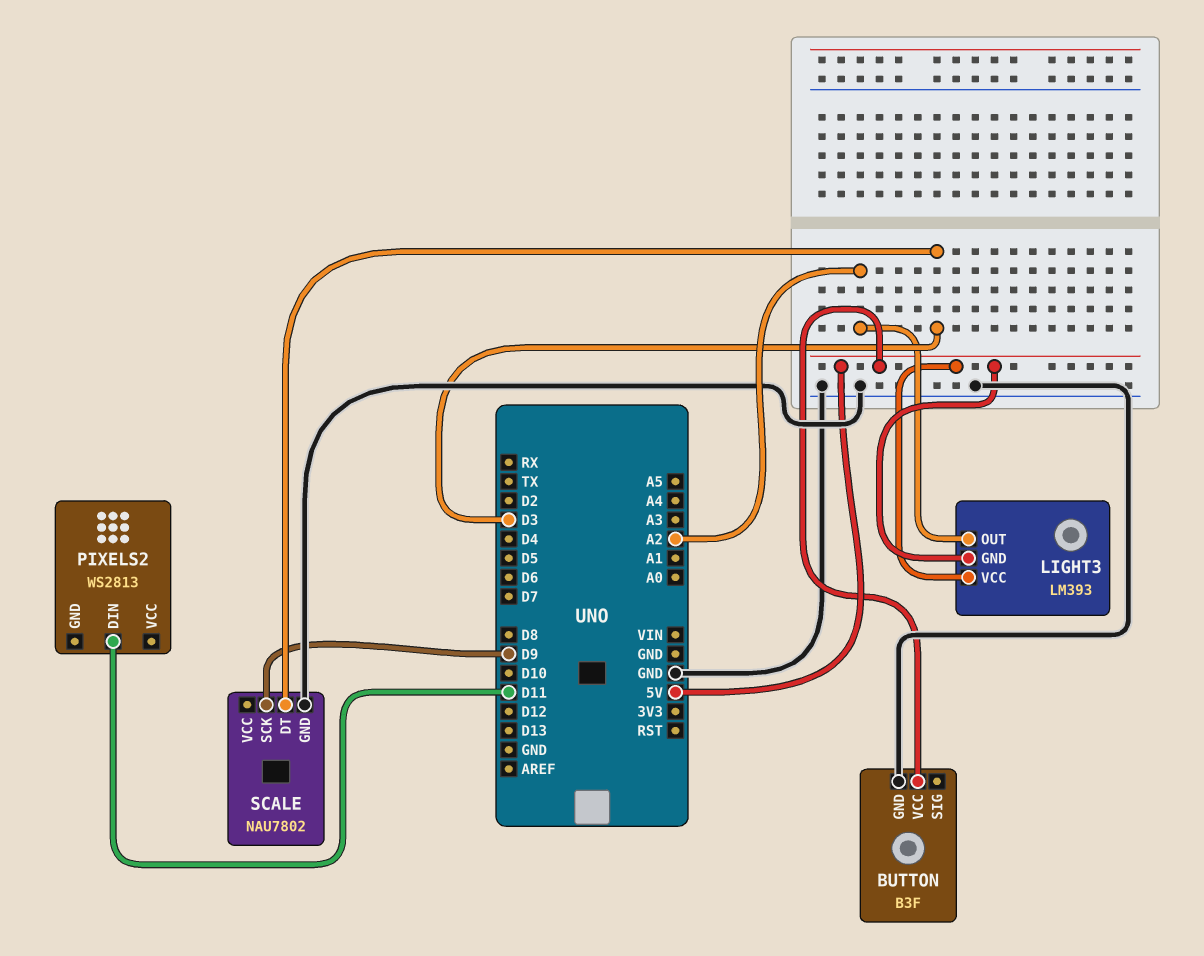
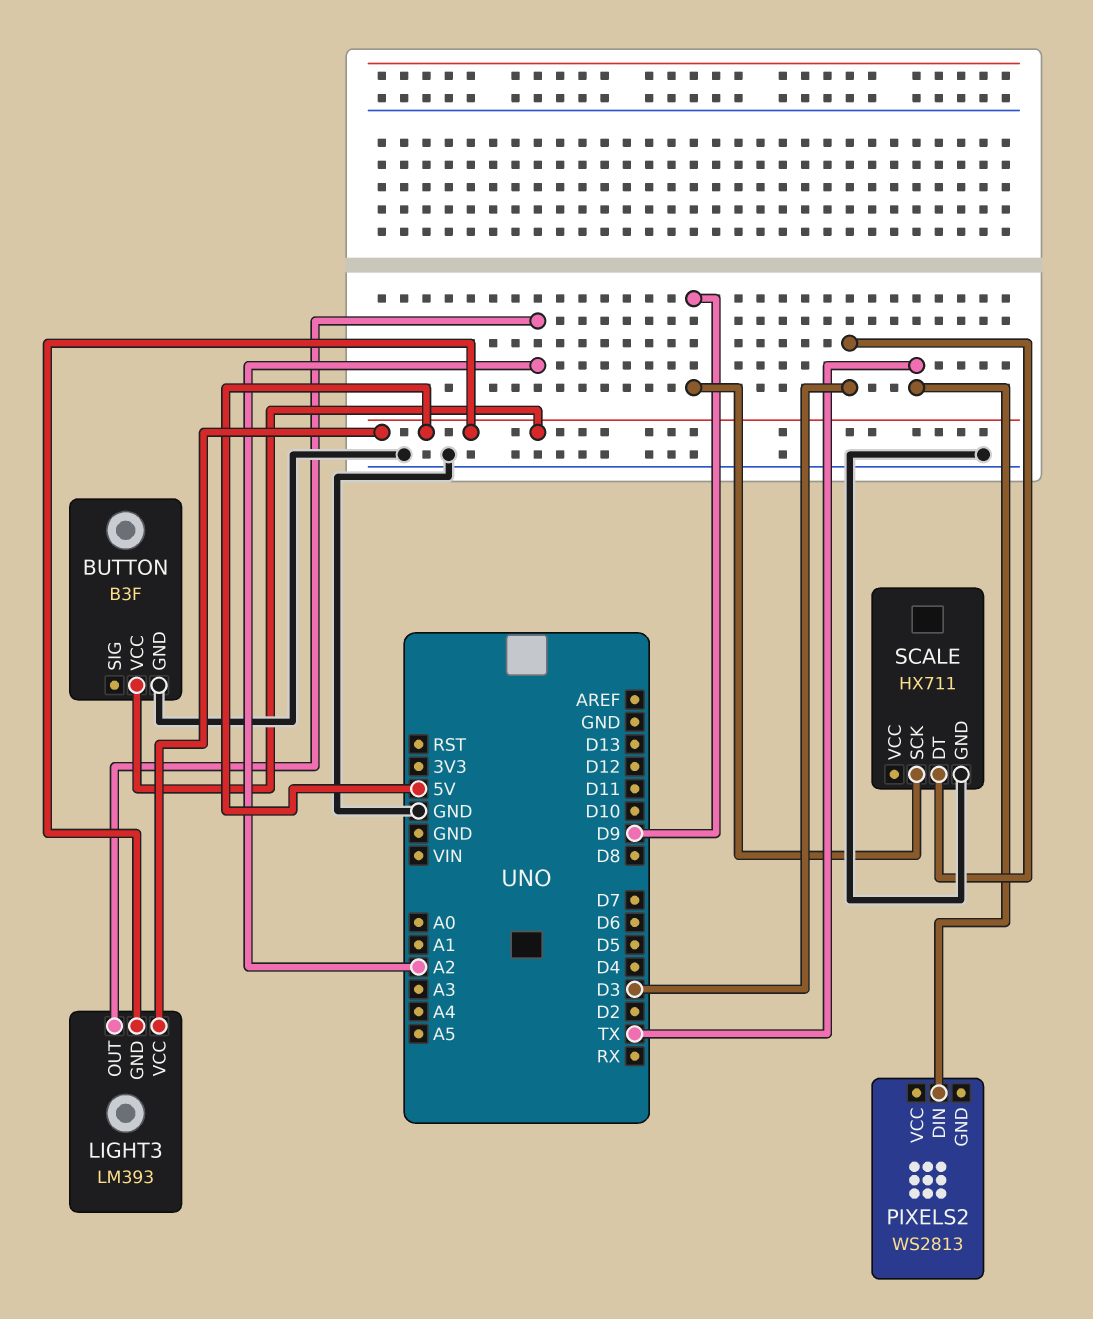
PIXELS2 pin DIN: D11 -> TX
SCALE: NAU7802 -> HX711

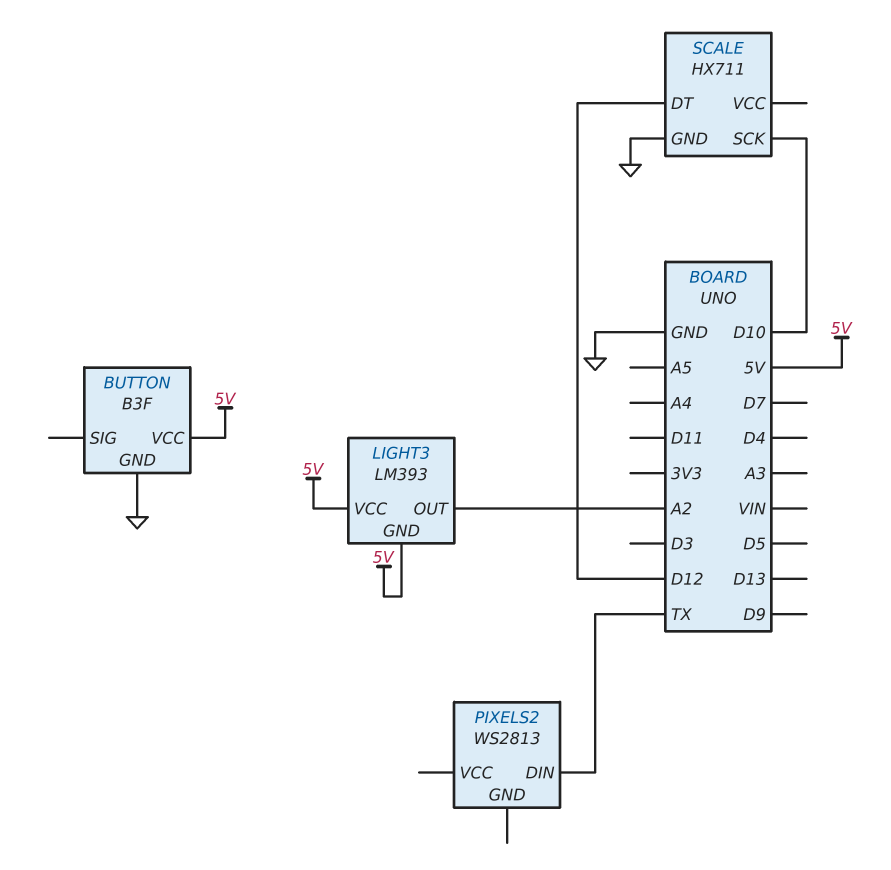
SCALE pin DT: D3 -> D12
SCALE pin SCK: D9 -> D10

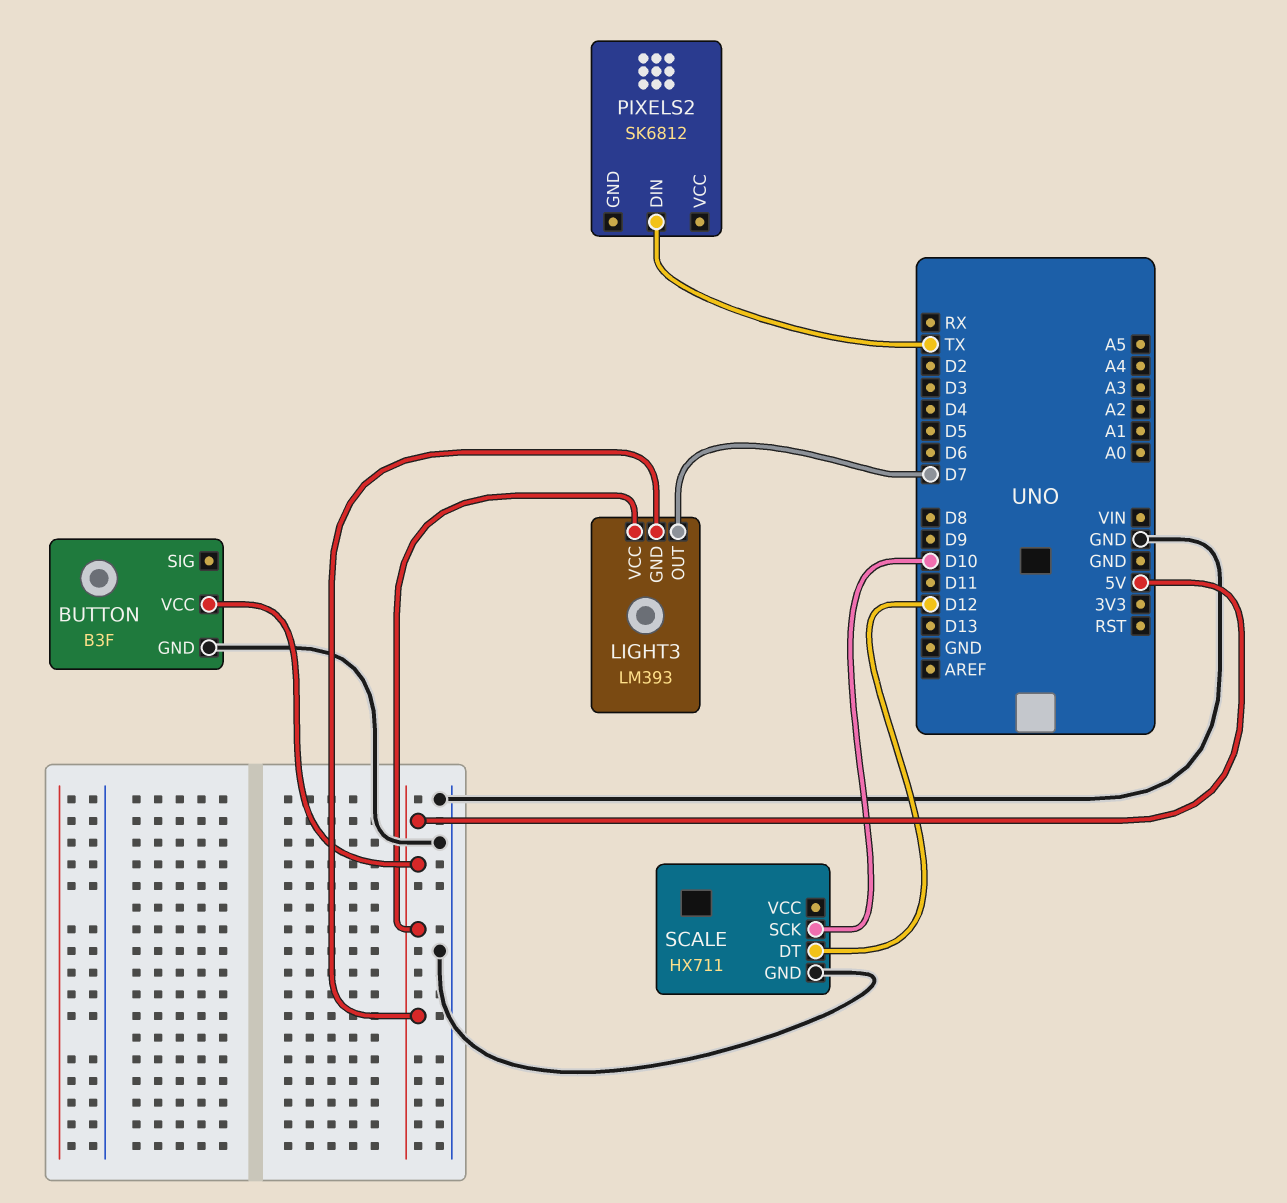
LIGHT3 pin OUT: A2 -> D7
PIXELS2: WS2813 -> SK6812

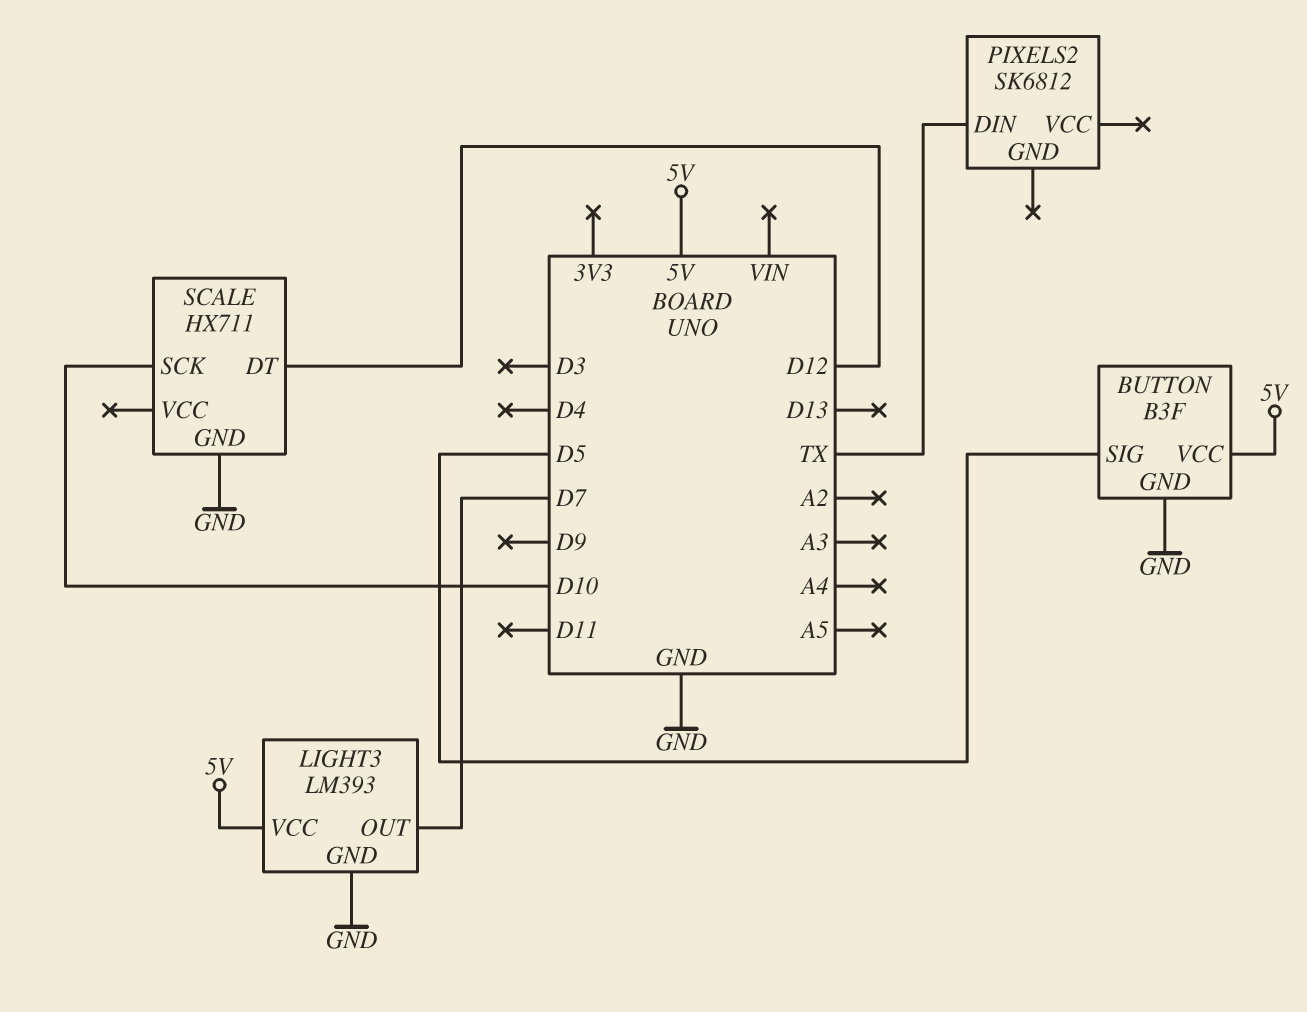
BUTTON pin SIG: none -> D5
LIGHT3 pin GND: 5V -> GND

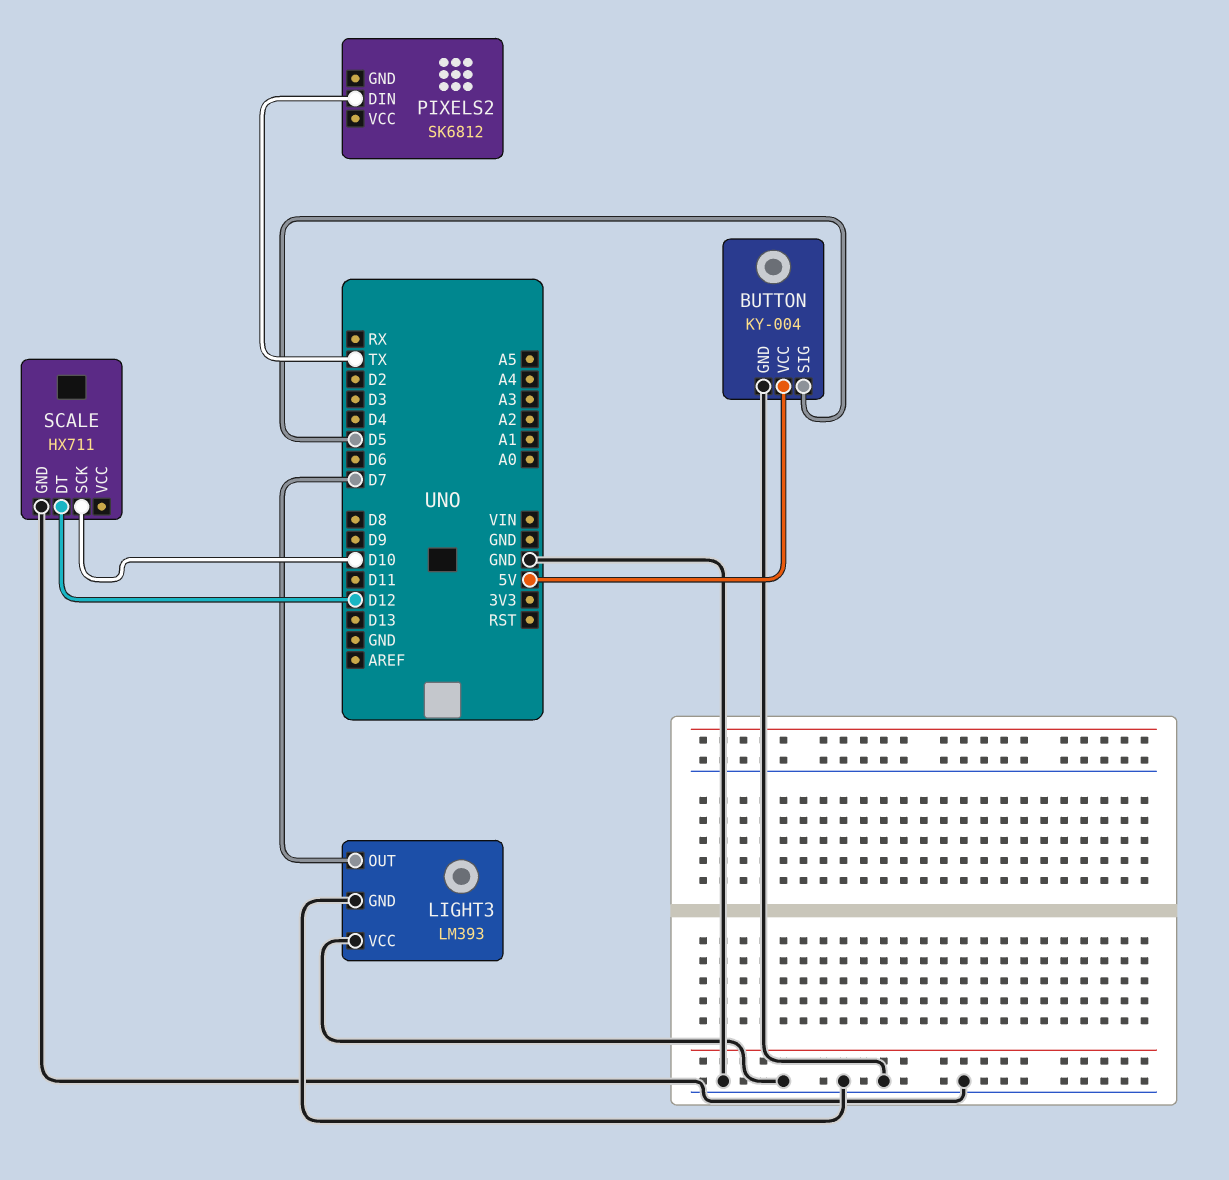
BUTTON: B3F -> KY-004
LIGHT3 pin VCC: 5V -> GND

